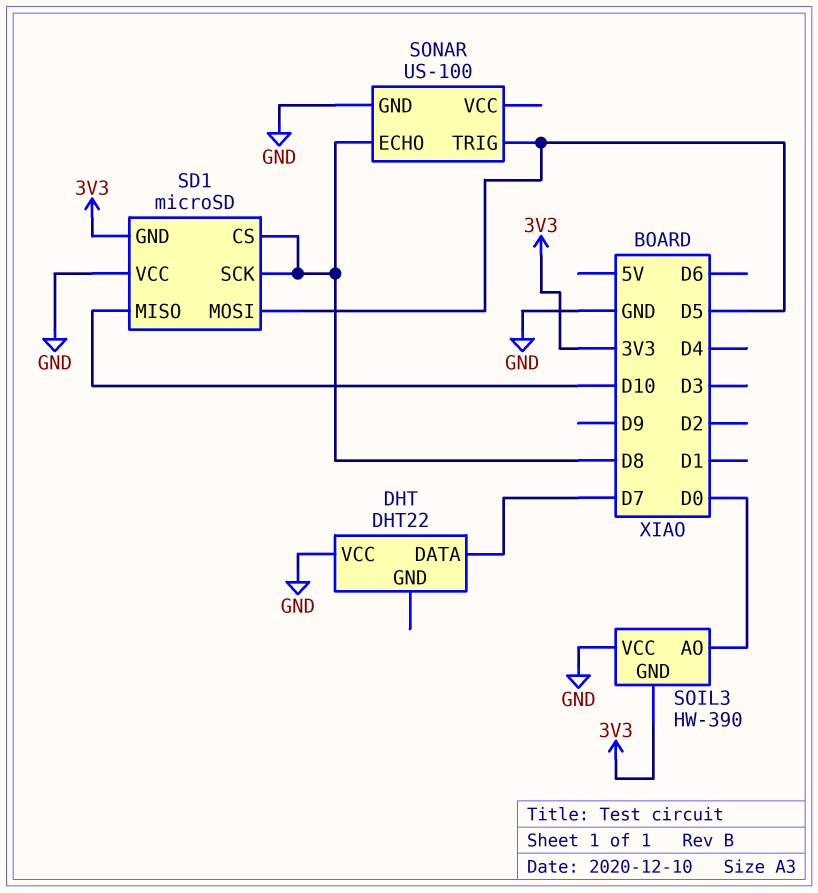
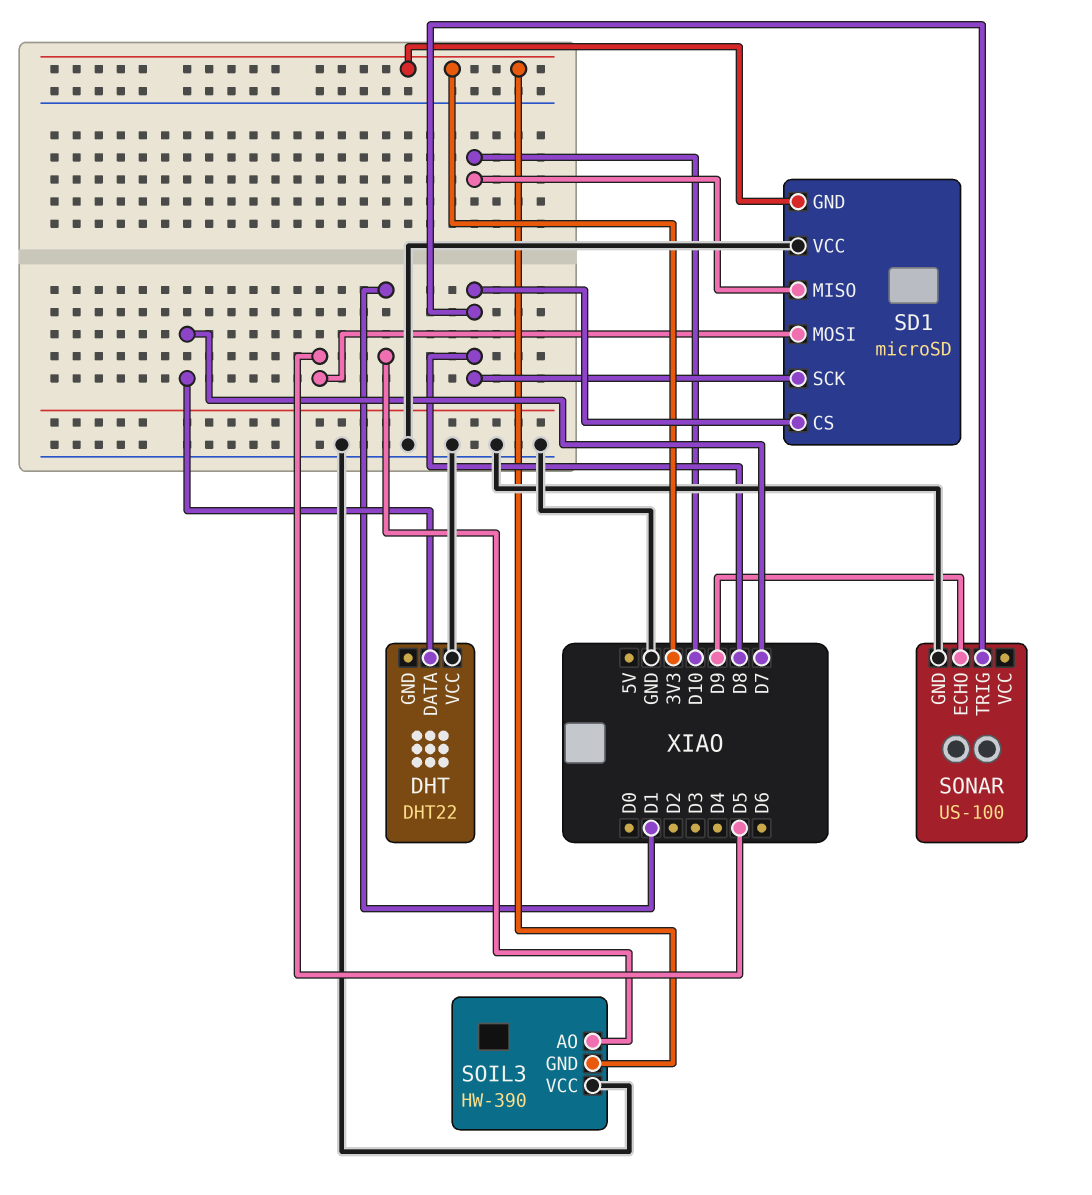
SOIL3 pin AO: D0 -> D1
SONAR pin ECHO: D8 -> D9
SONAR pin TRIG: D5 -> D8

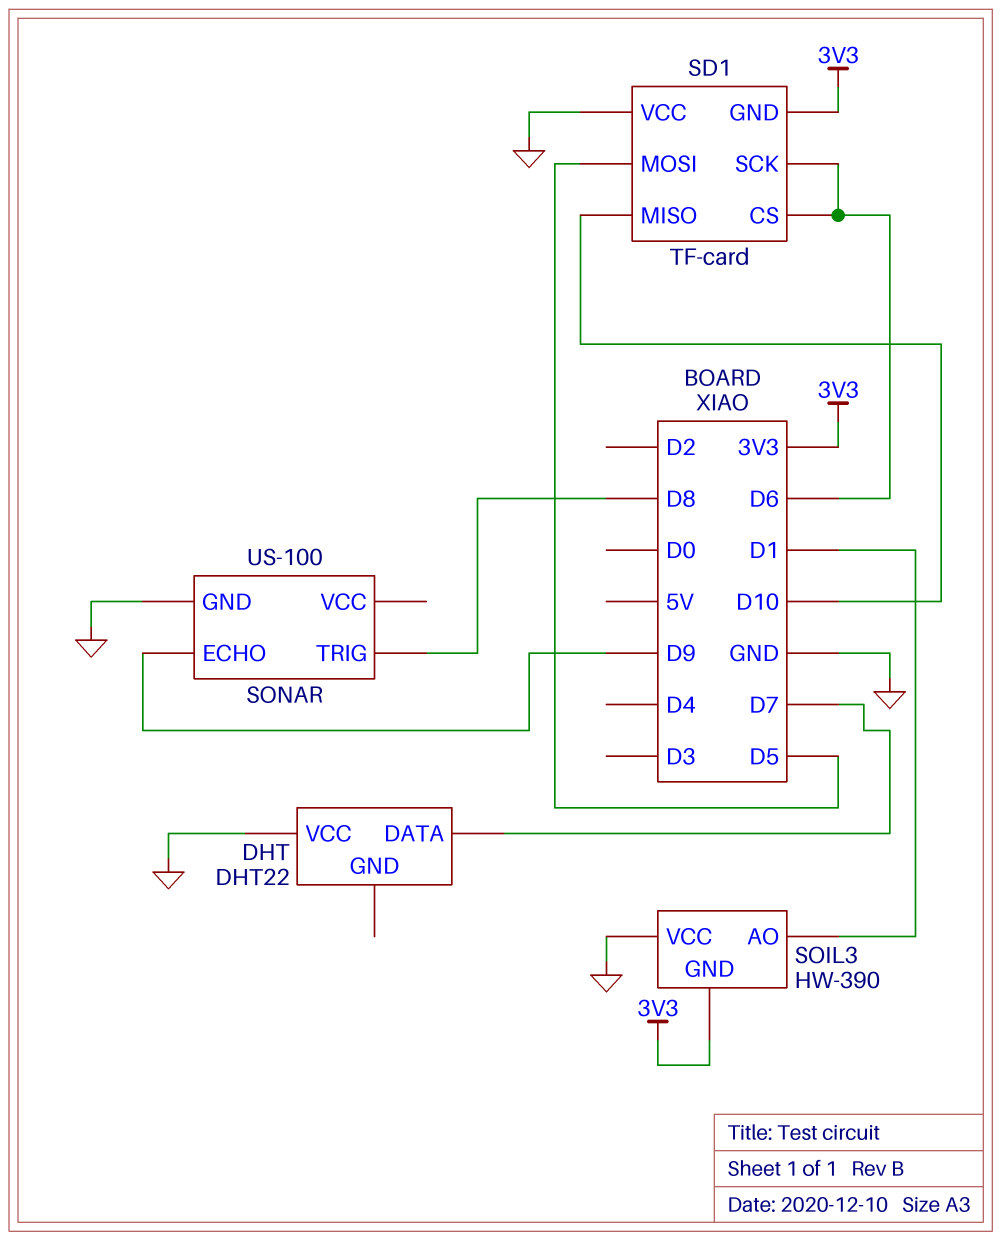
SD1: microSD -> TF-card
SD1 pin CS: D8 -> D6
SD1 pin SCK: D8 -> D6

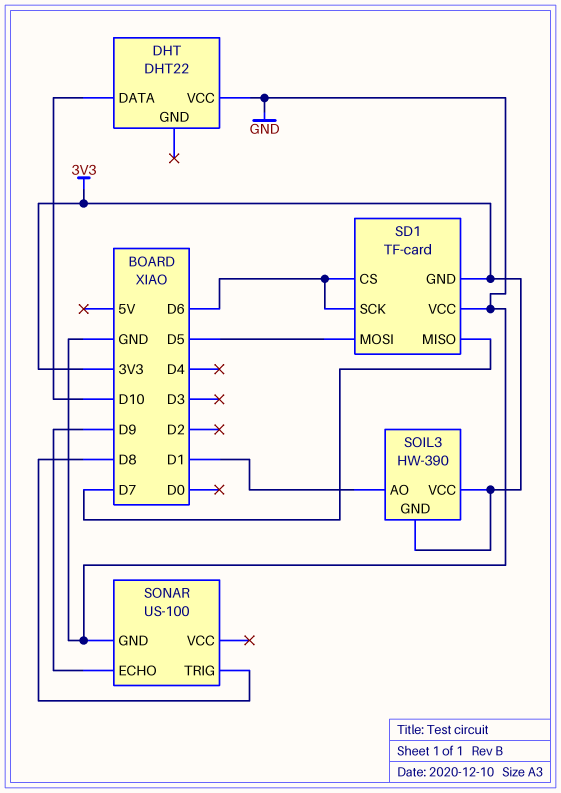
DHT pin DATA: D7 -> D10
SD1 pin MISO: D10 -> D7
SOIL3 pin VCC: GND -> 3V3

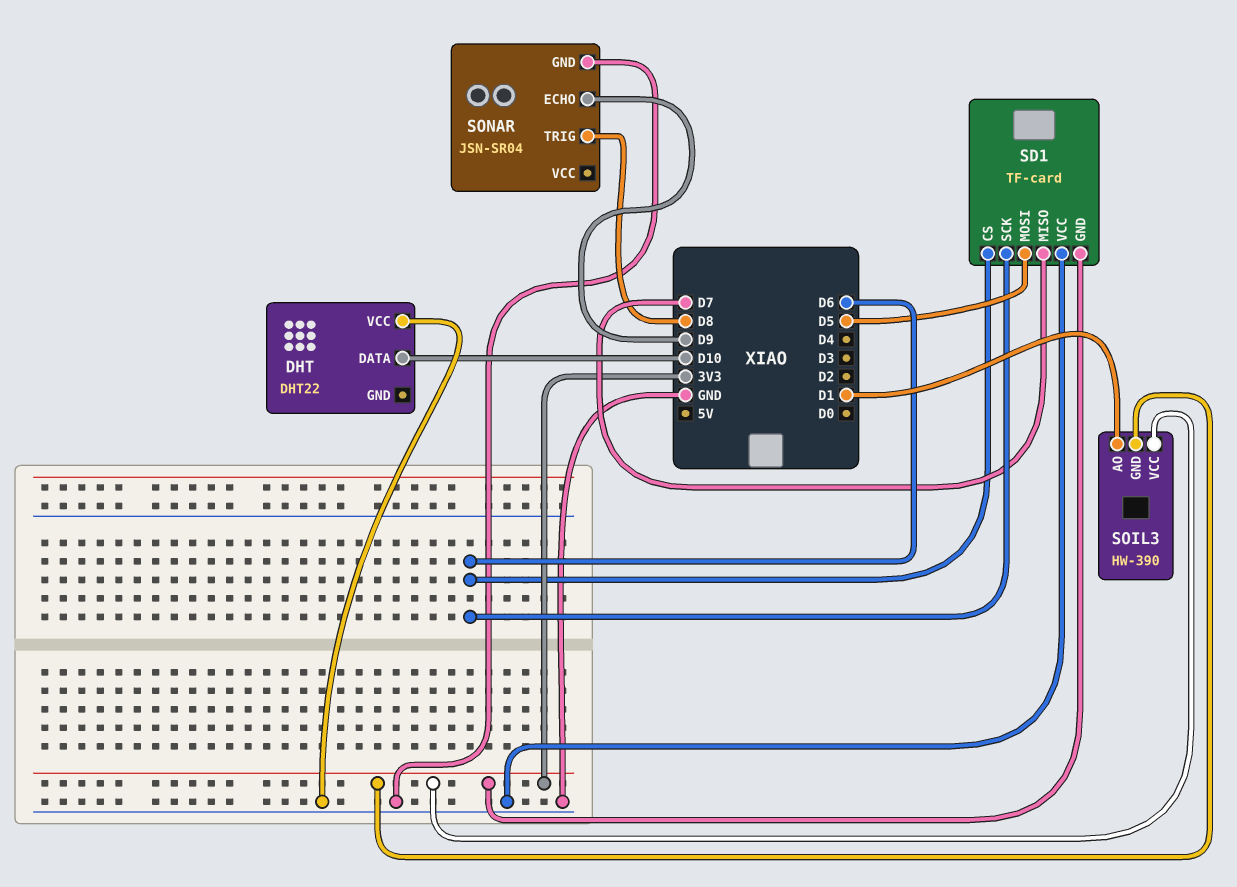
SONAR: US-100 -> JSN-SR04

